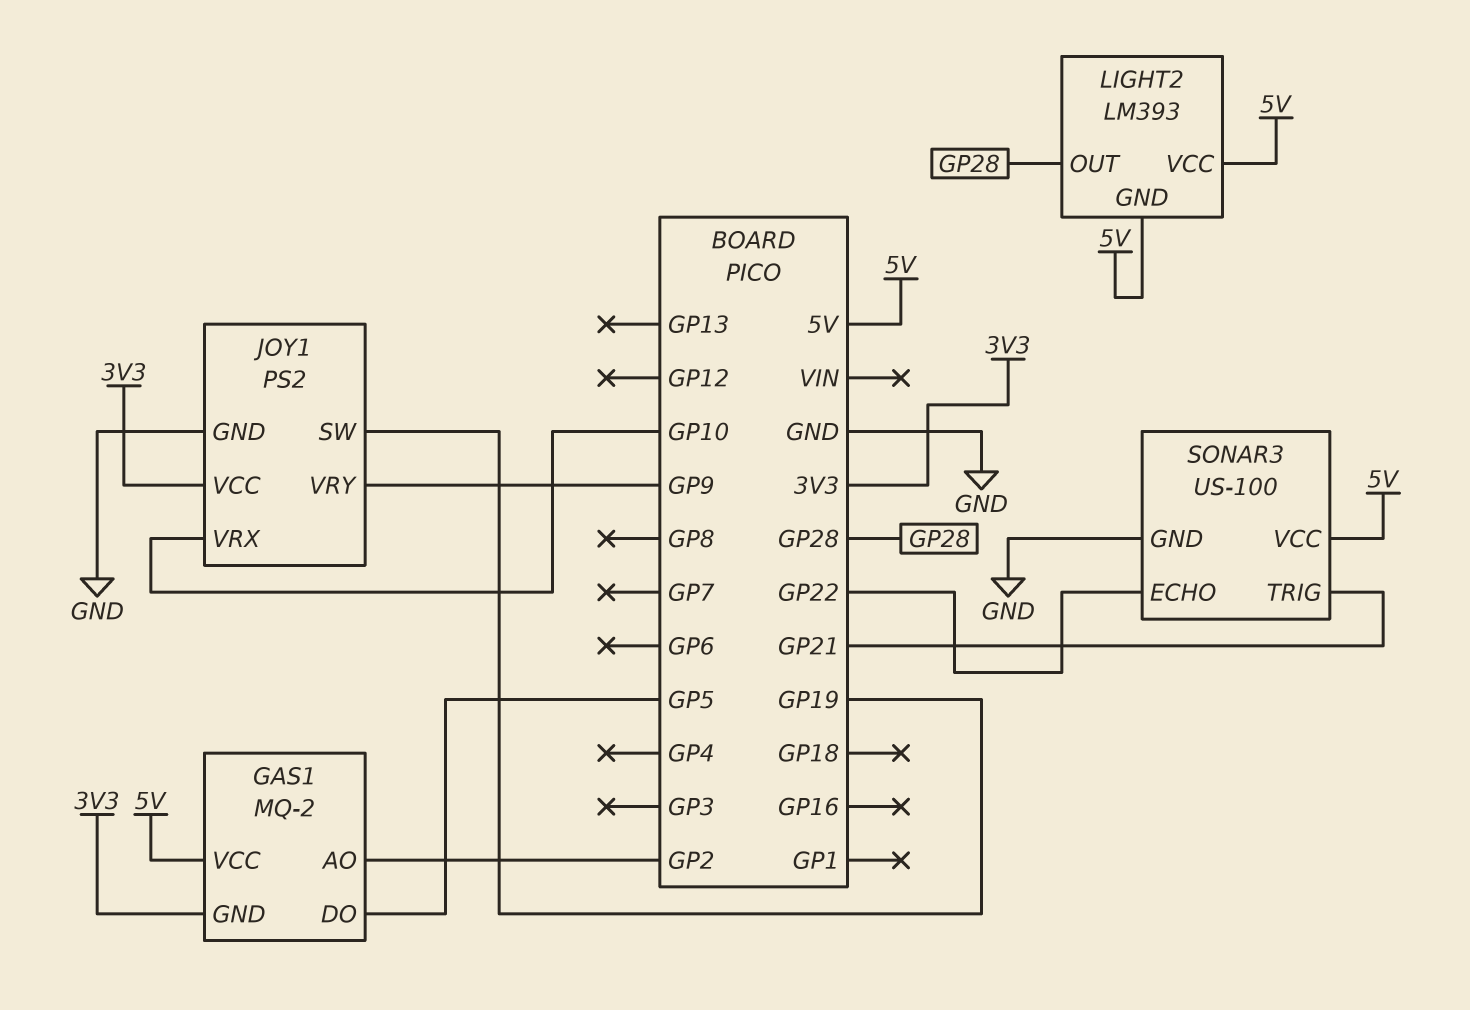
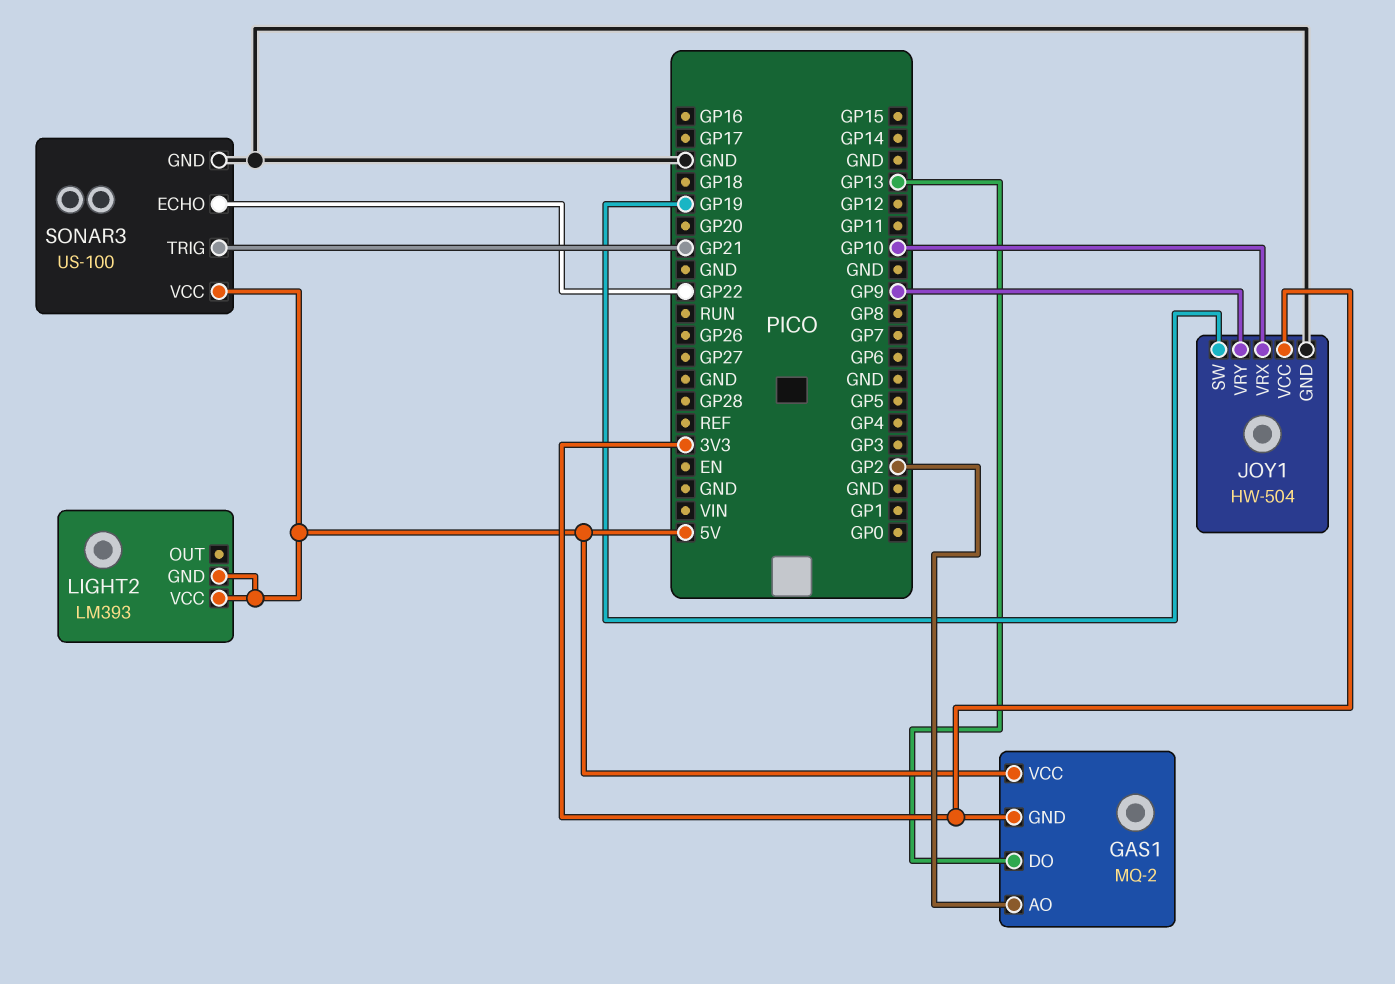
GAS1 pin DO: GP5 -> GP13
JOY1: PS2 -> HW-504
LIGHT2 pin OUT: GP28 -> none

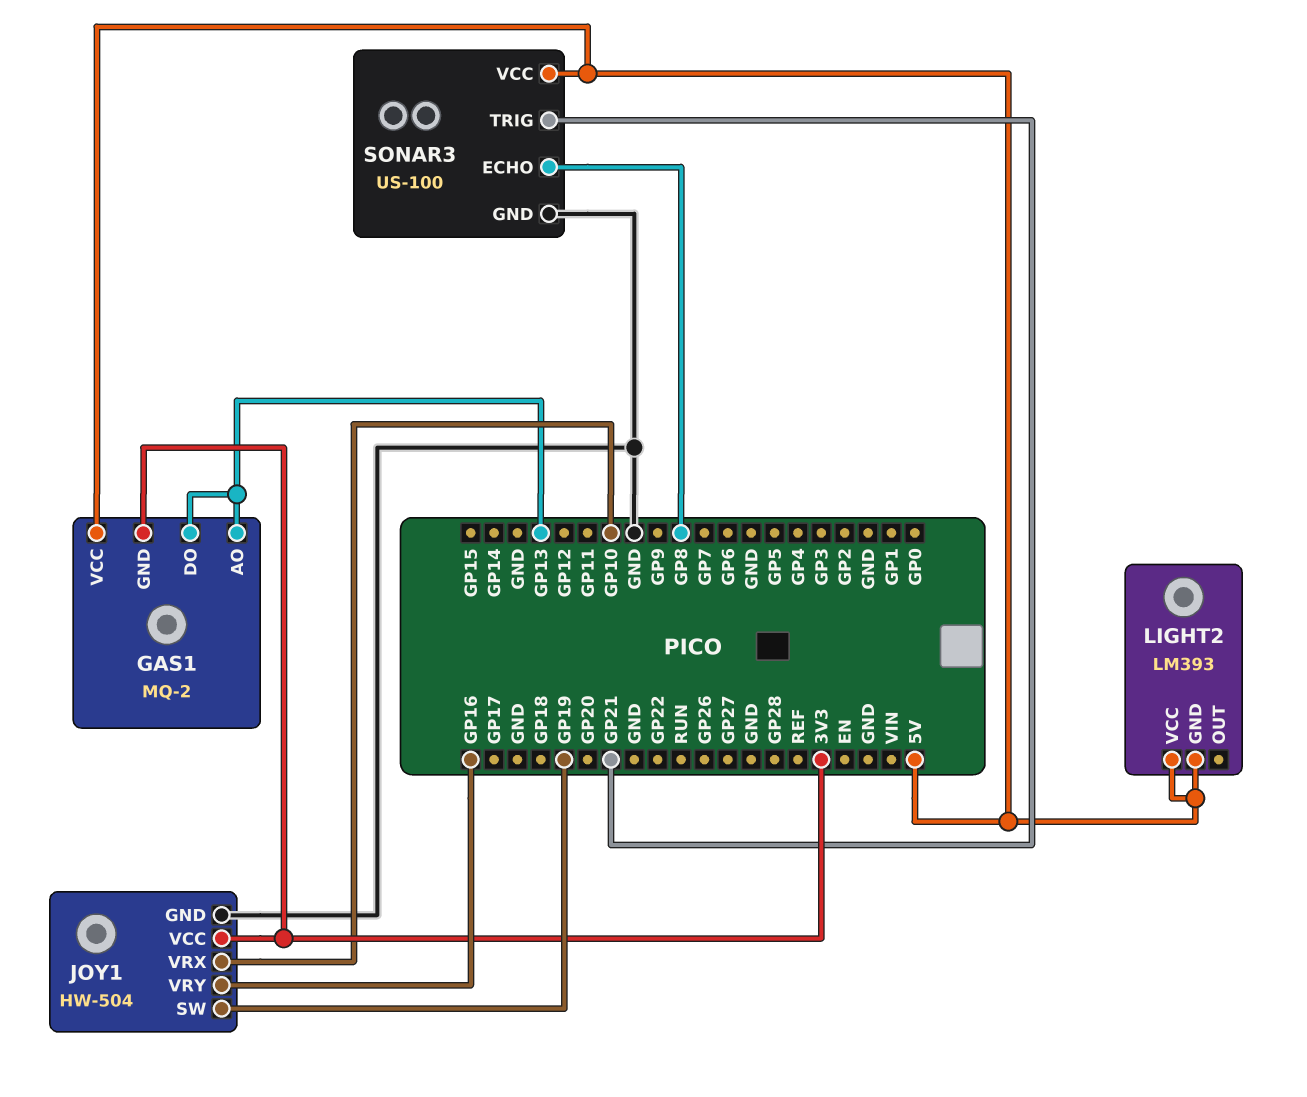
GAS1 pin AO: GP2 -> GP13
JOY1 pin VRY: GP9 -> GP16
SONAR3 pin ECHO: GP22 -> GP8

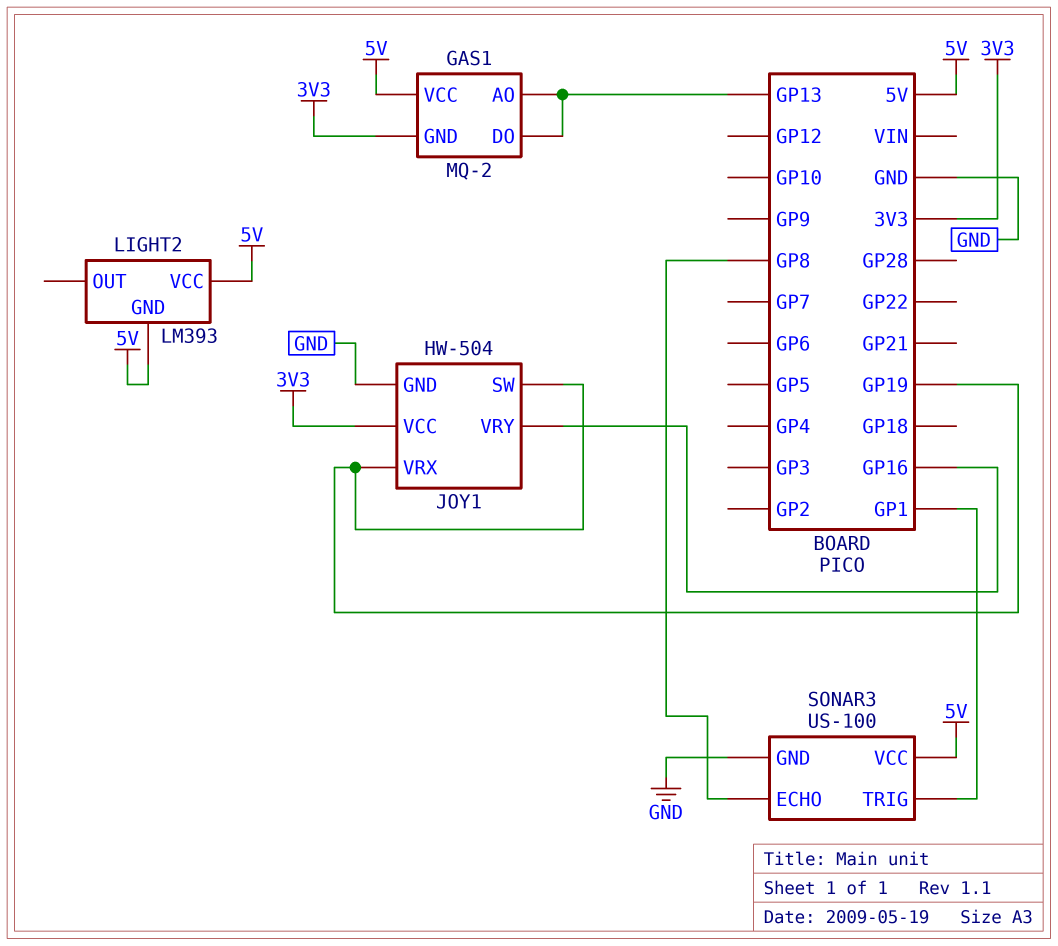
JOY1 pin VRX: GP10 -> GP19
SONAR3 pin TRIG: GP21 -> GP1

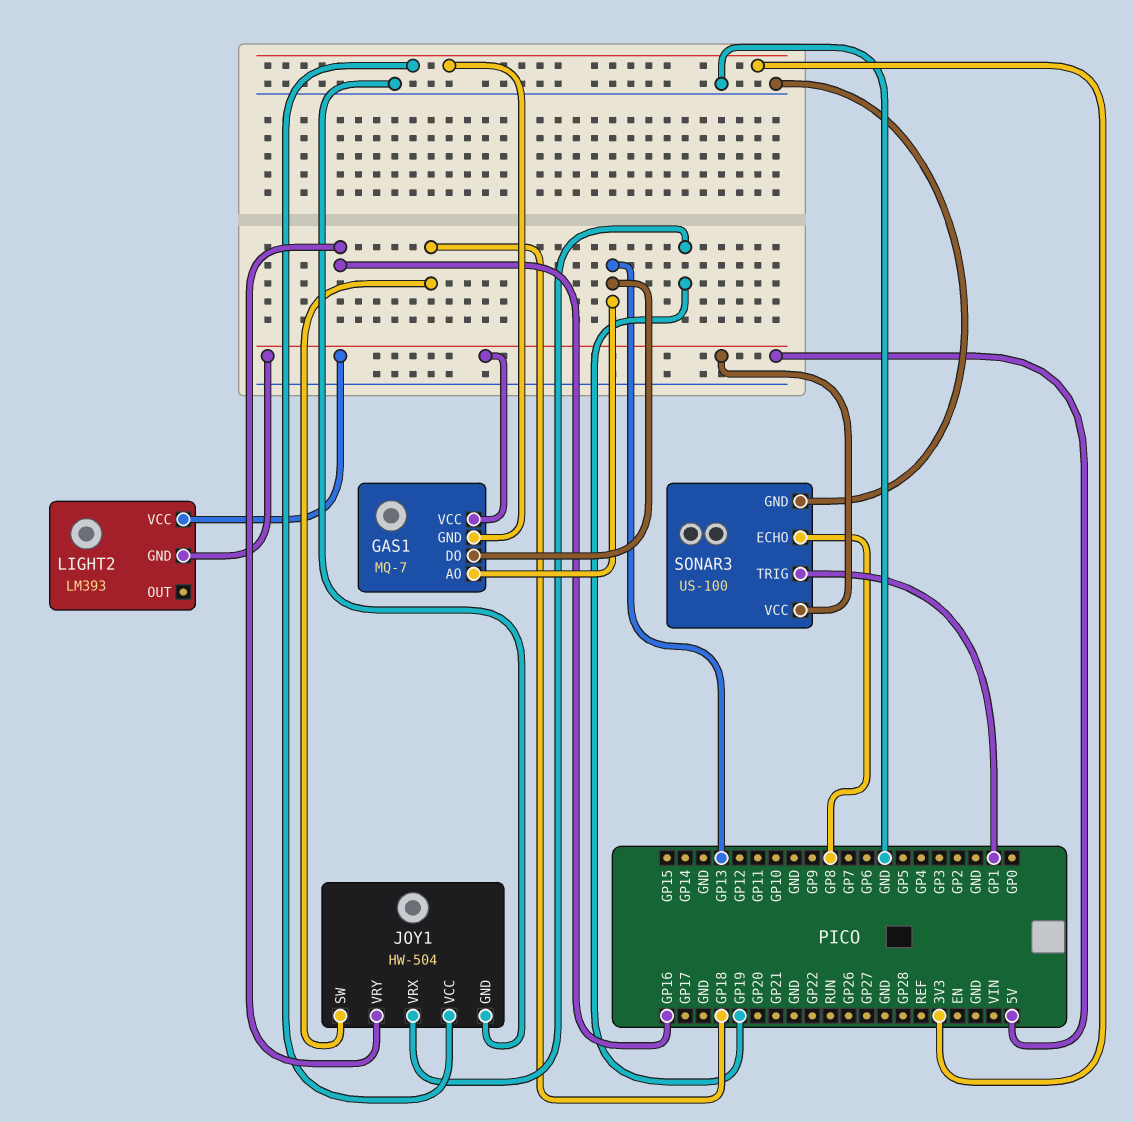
GAS1: MQ-2 -> MQ-7
JOY1 pin SW: GP19 -> GP18

